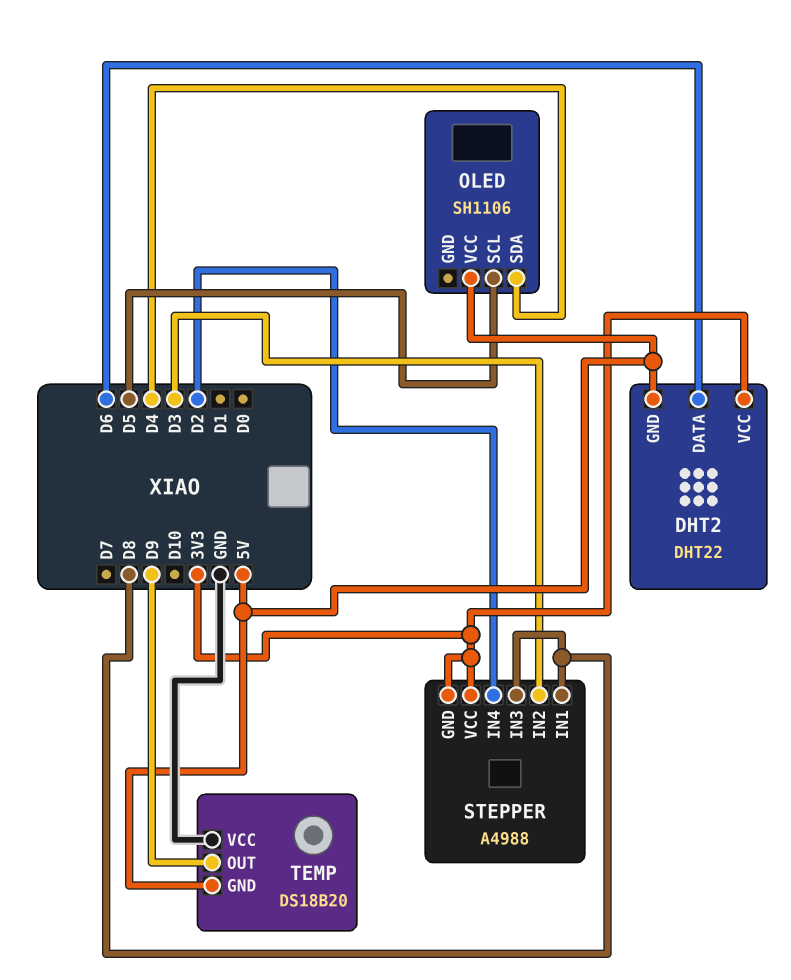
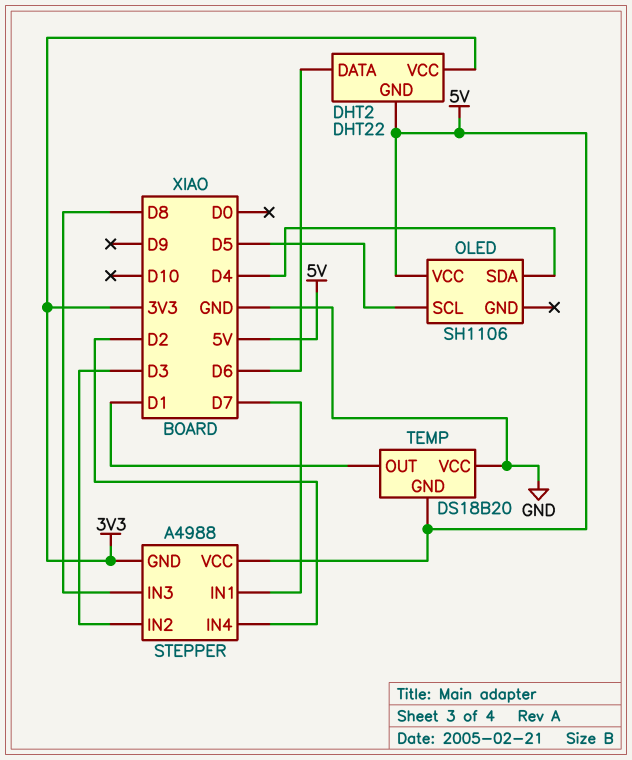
STEPPER pin IN1: D8 -> D7
STEPPER pin VCC: 3V3 -> 5V
TEMP pin OUT: D9 -> D1

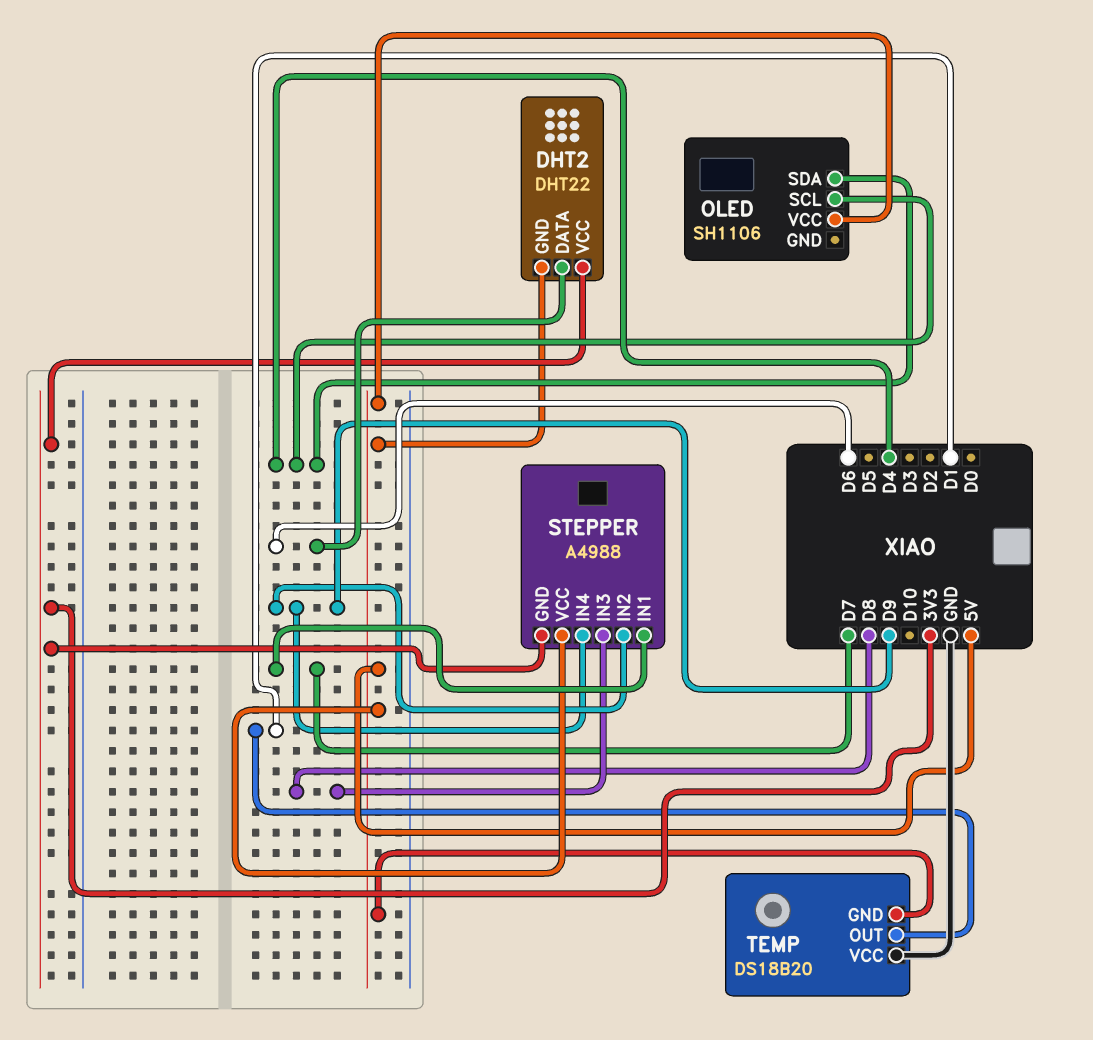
OLED pin SCL: D5 -> D4
STEPPER pin IN2: D3 -> D9
STEPPER pin IN4: D2 -> D9

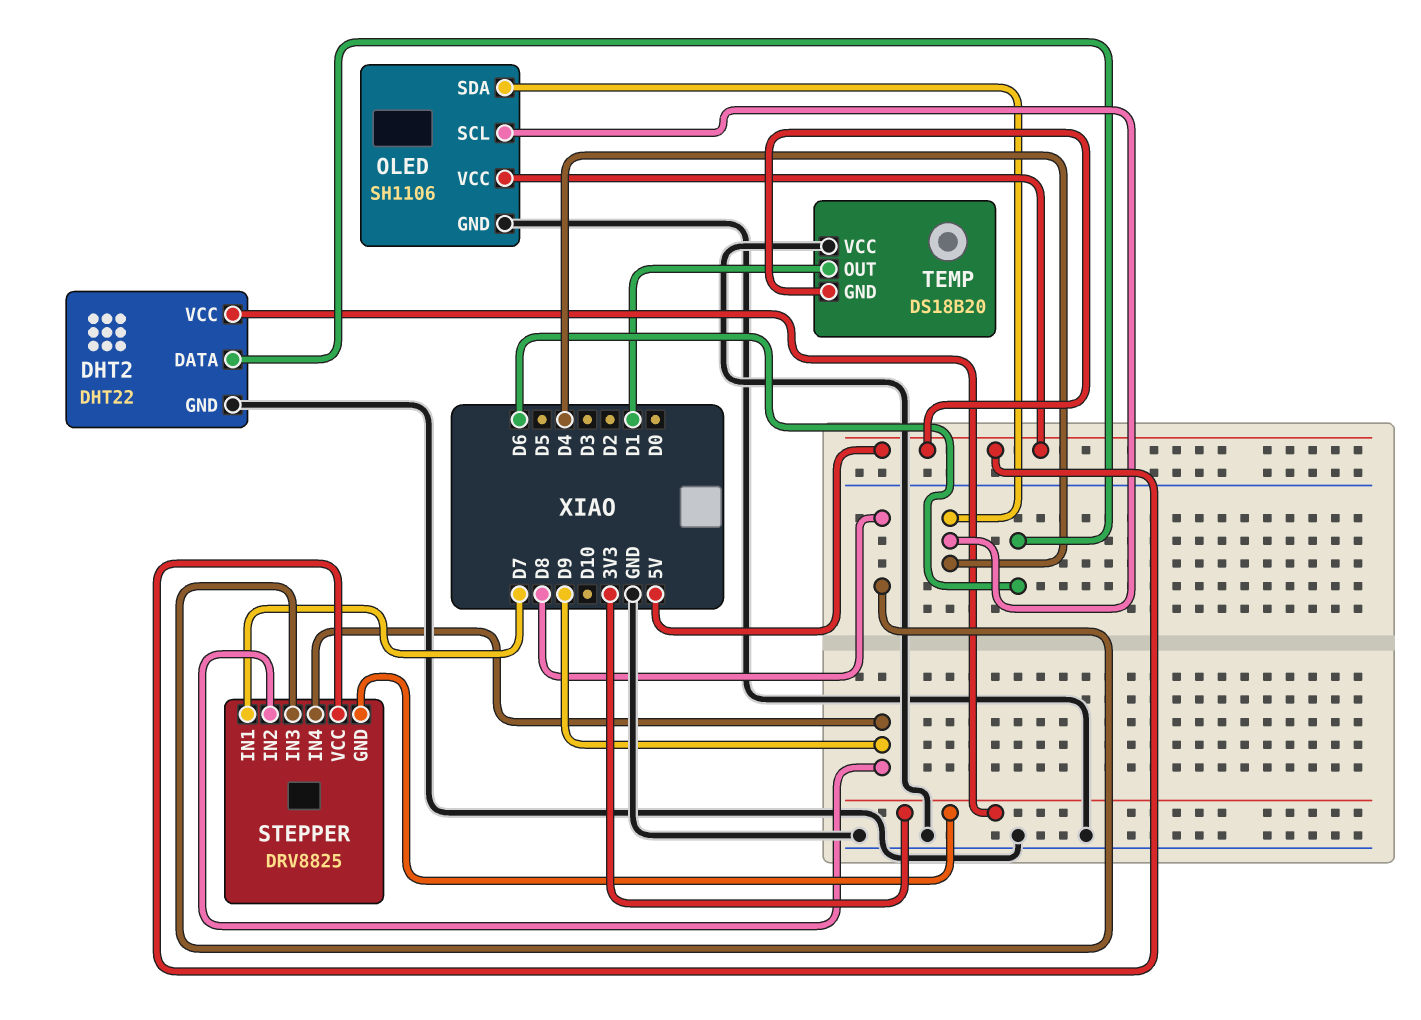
DHT2 pin GND: 5V -> GND
OLED pin GND: none -> GND
STEPPER: A4988 -> DRV8825

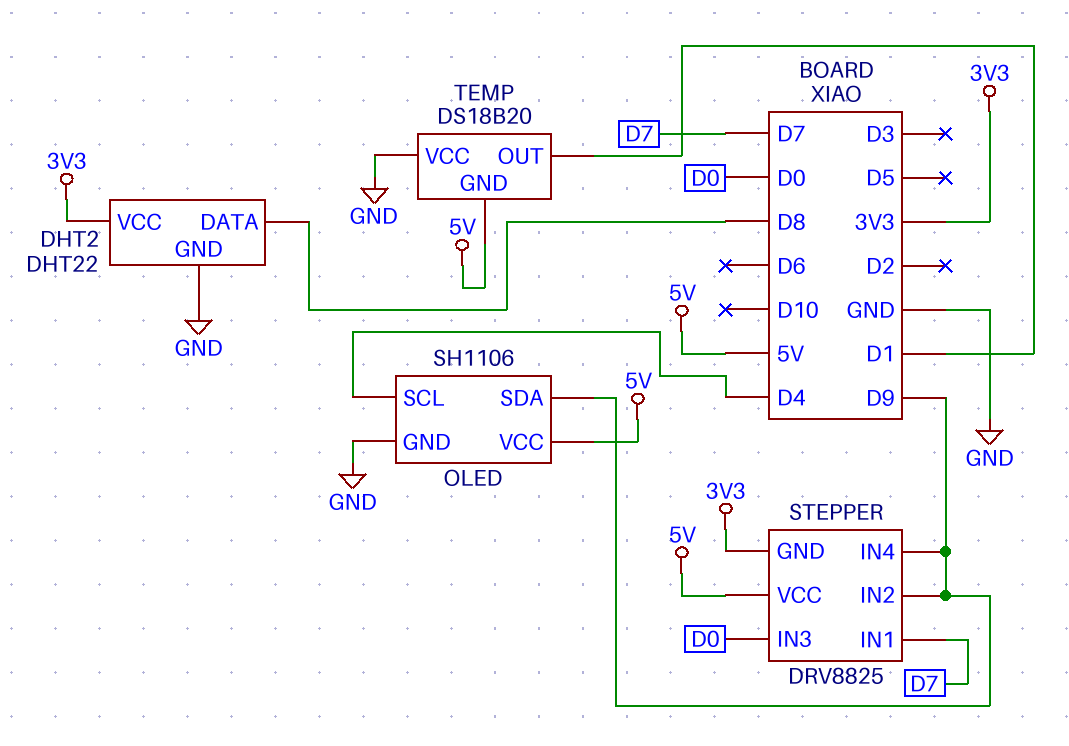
DHT2 pin DATA: D6 -> D8
OLED pin SDA: D4 -> D9
STEPPER pin IN3: D8 -> D0

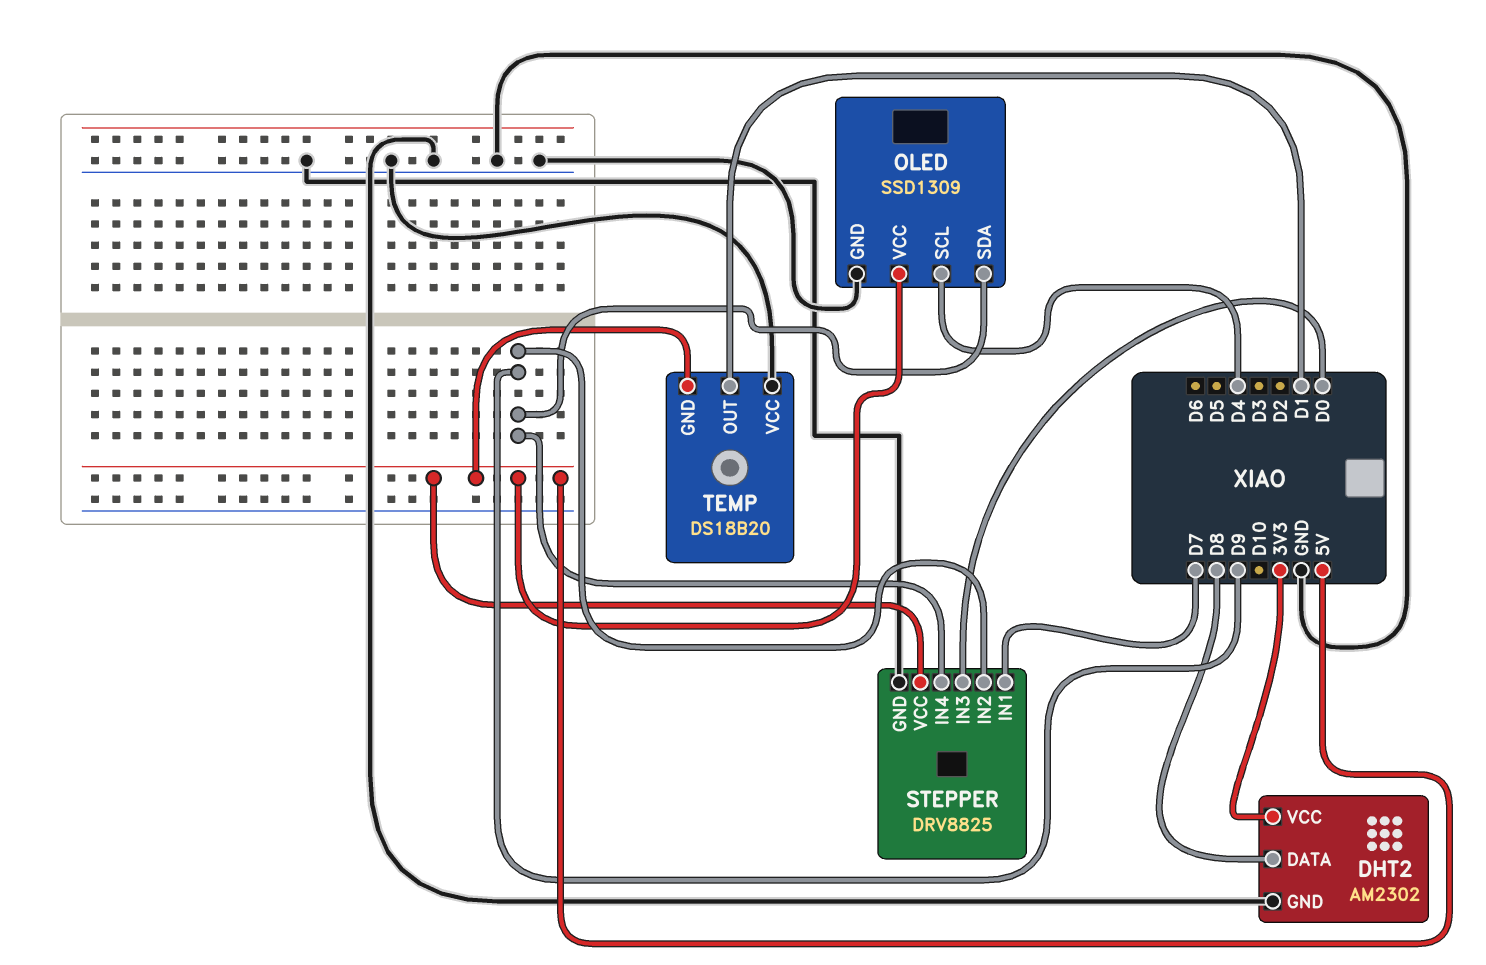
DHT2: DHT22 -> AM2302
OLED: SH1106 -> SSD1309
STEPPER pin GND: 3V3 -> GND

